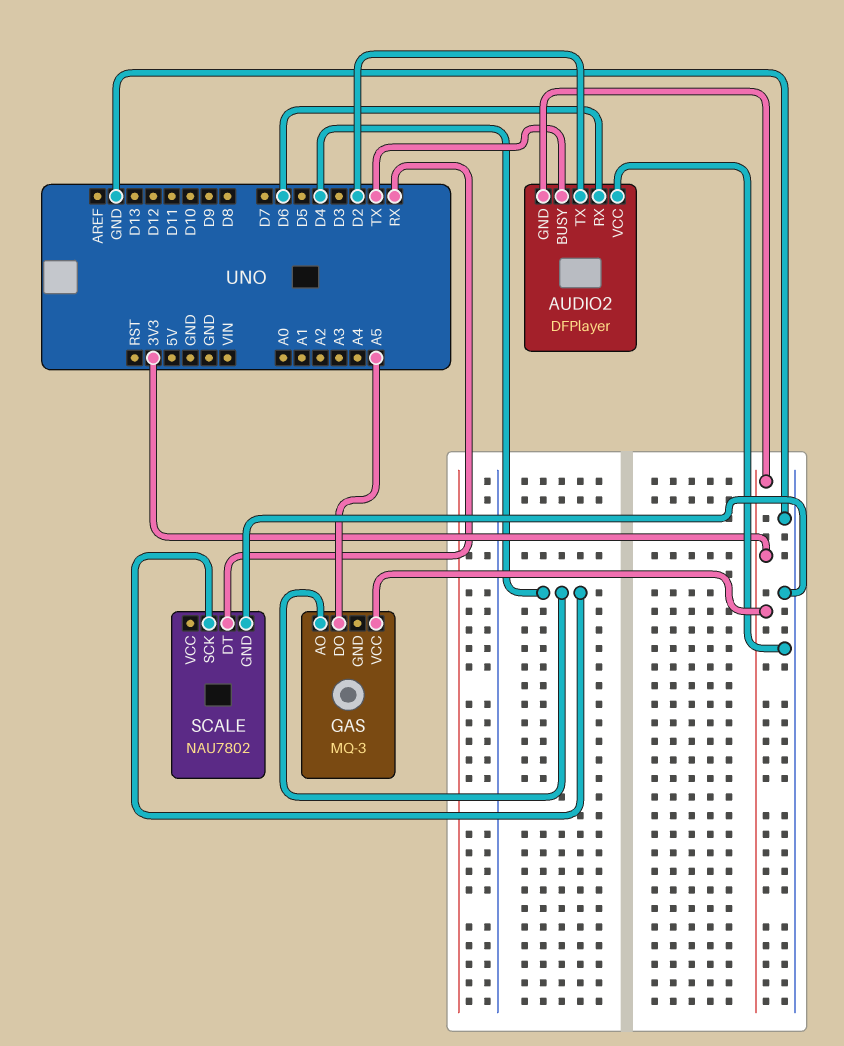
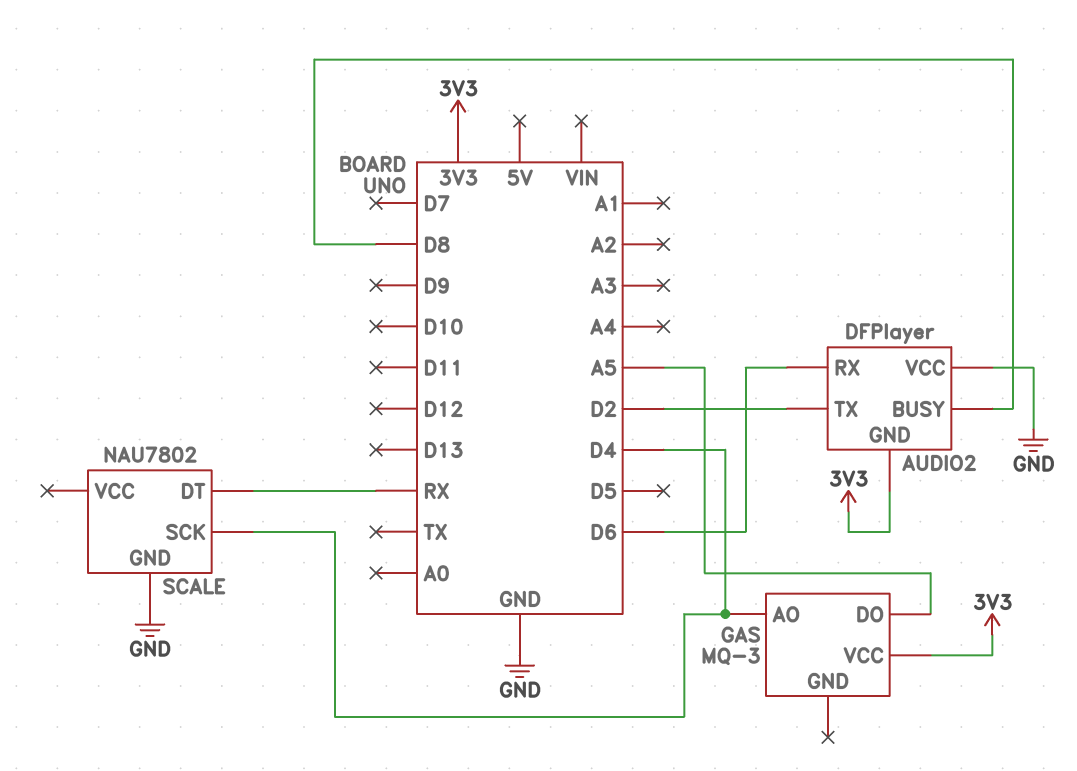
AUDIO2 pin BUSY: TX -> D8

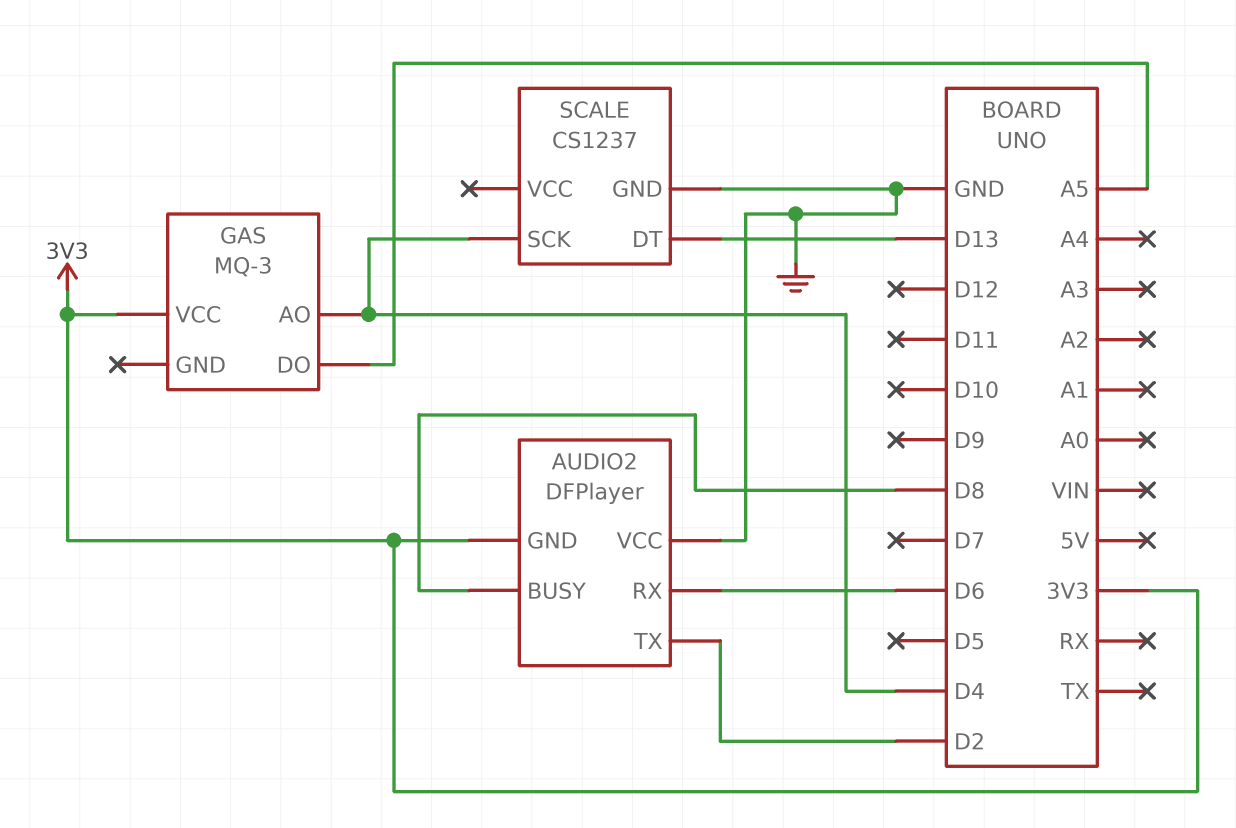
SCALE: NAU7802 -> CS1237
SCALE pin DT: RX -> D13

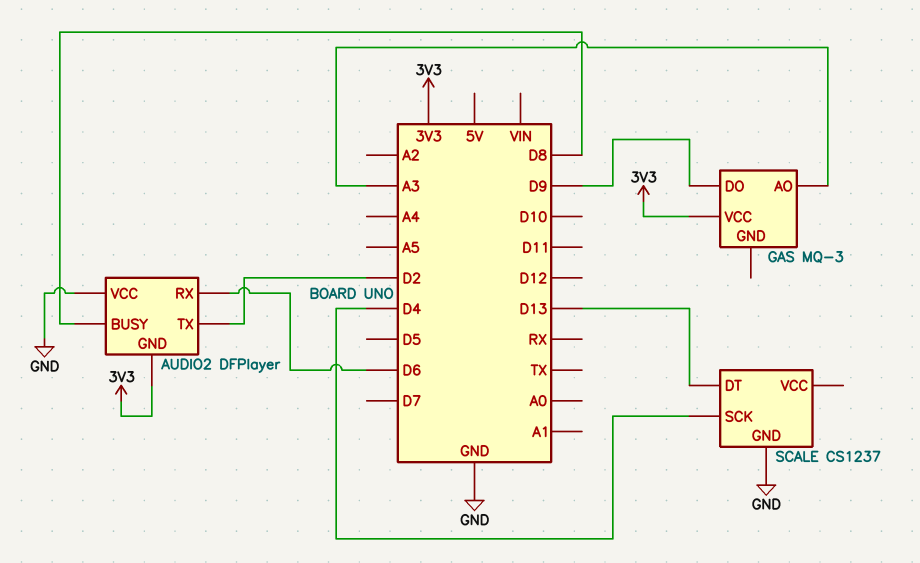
GAS pin AO: D4 -> A3
GAS pin DO: A5 -> D9

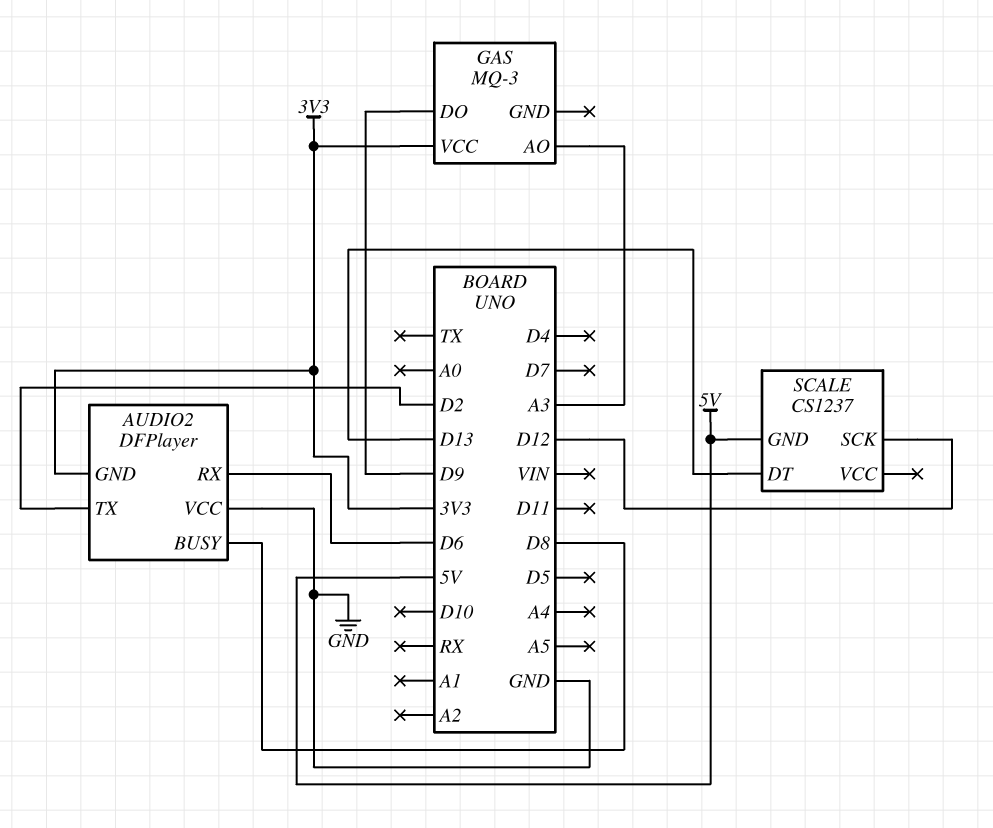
SCALE pin GND: GND -> 5V
SCALE pin SCK: D4 -> D12

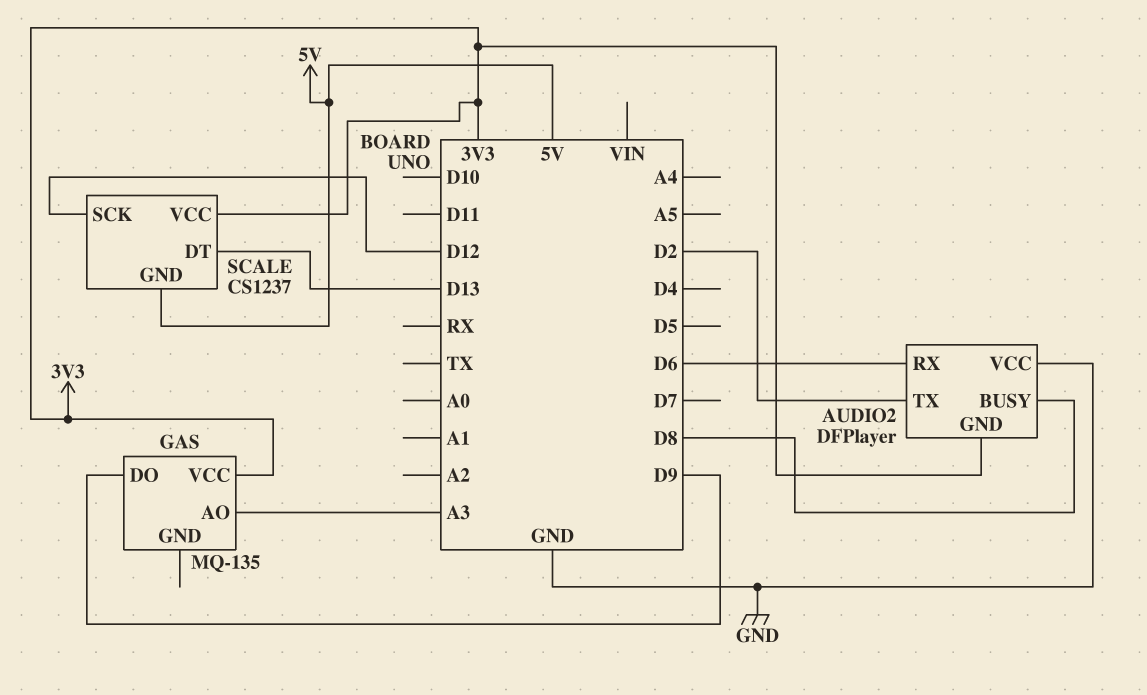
GAS: MQ-3 -> MQ-135
SCALE pin VCC: none -> 3V3

